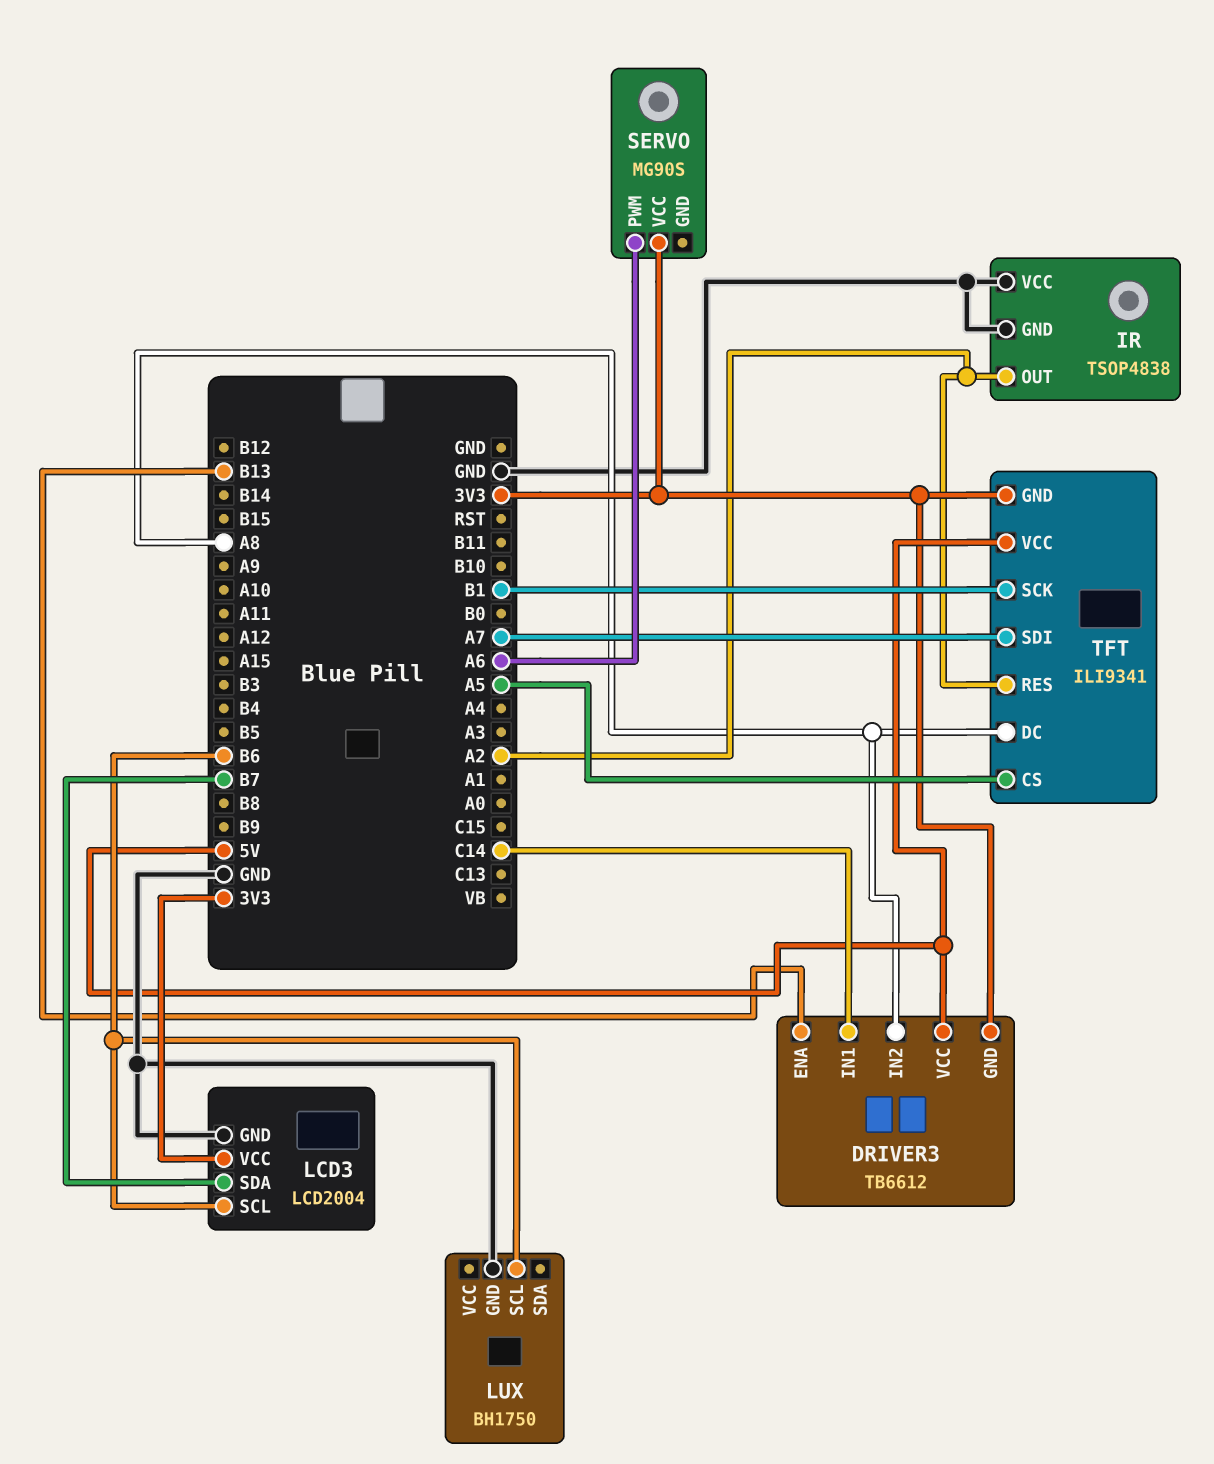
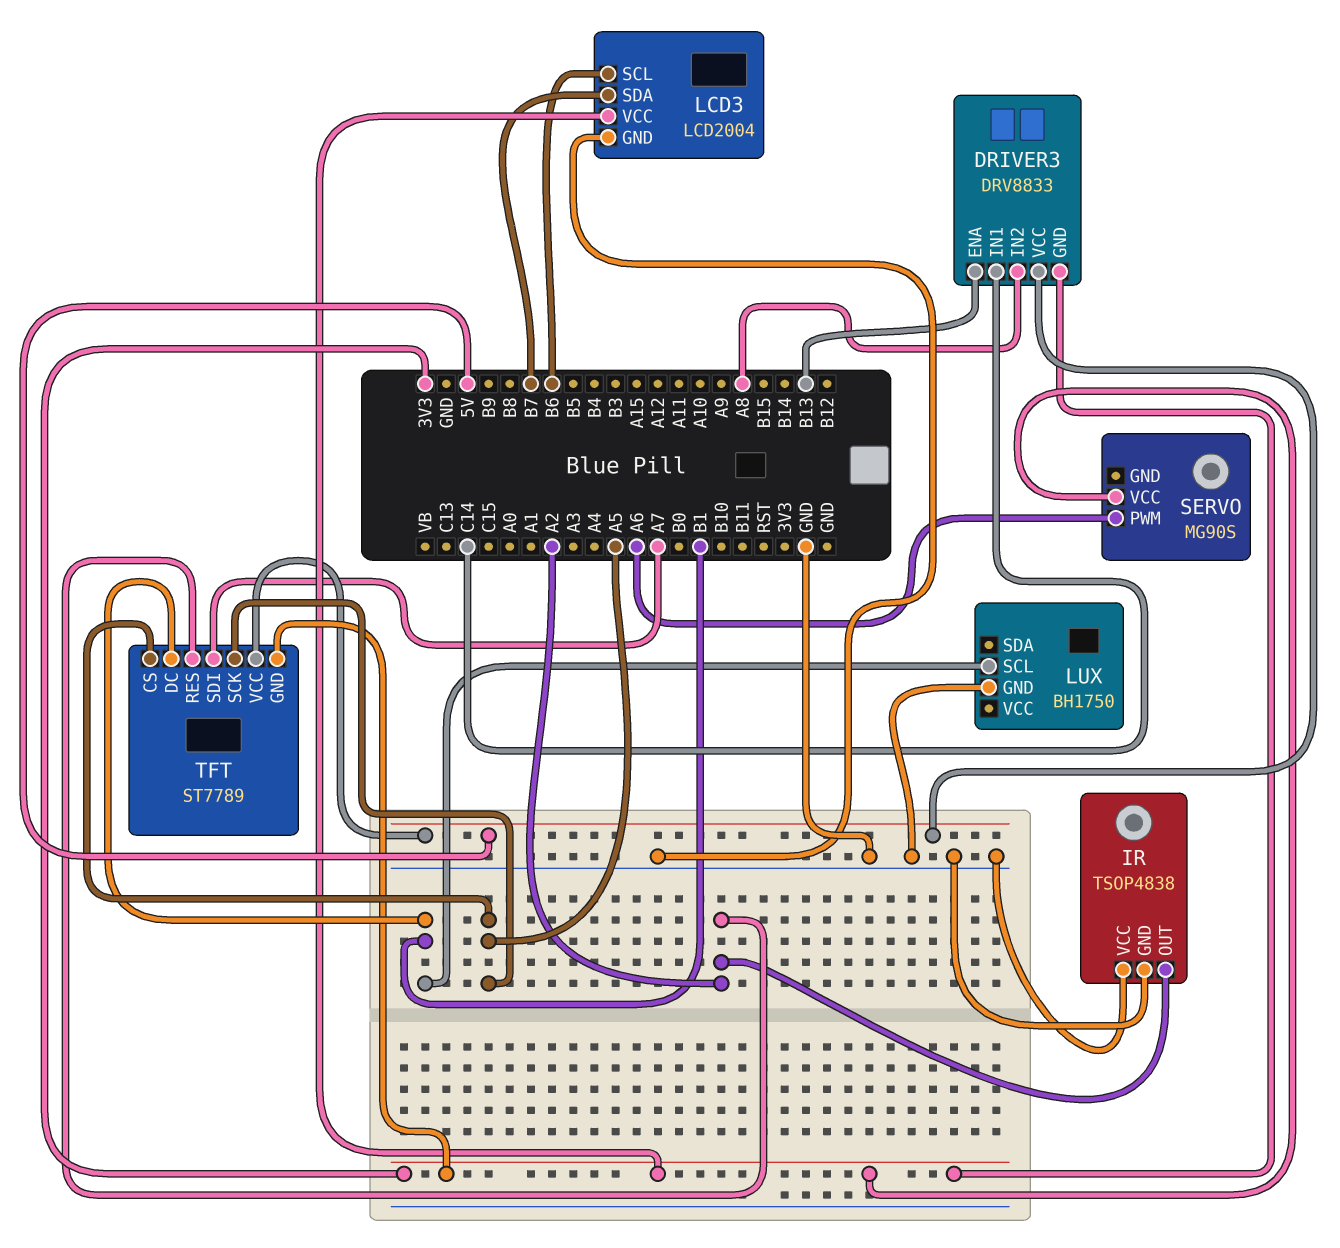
DRIVER3: TB6612 -> DRV8833
LUX pin SCL: B6 -> B1
TFT: ILI9341 -> ST7789
TFT pin DC: A8 -> B1
TFT pin SCK: B1 -> A5

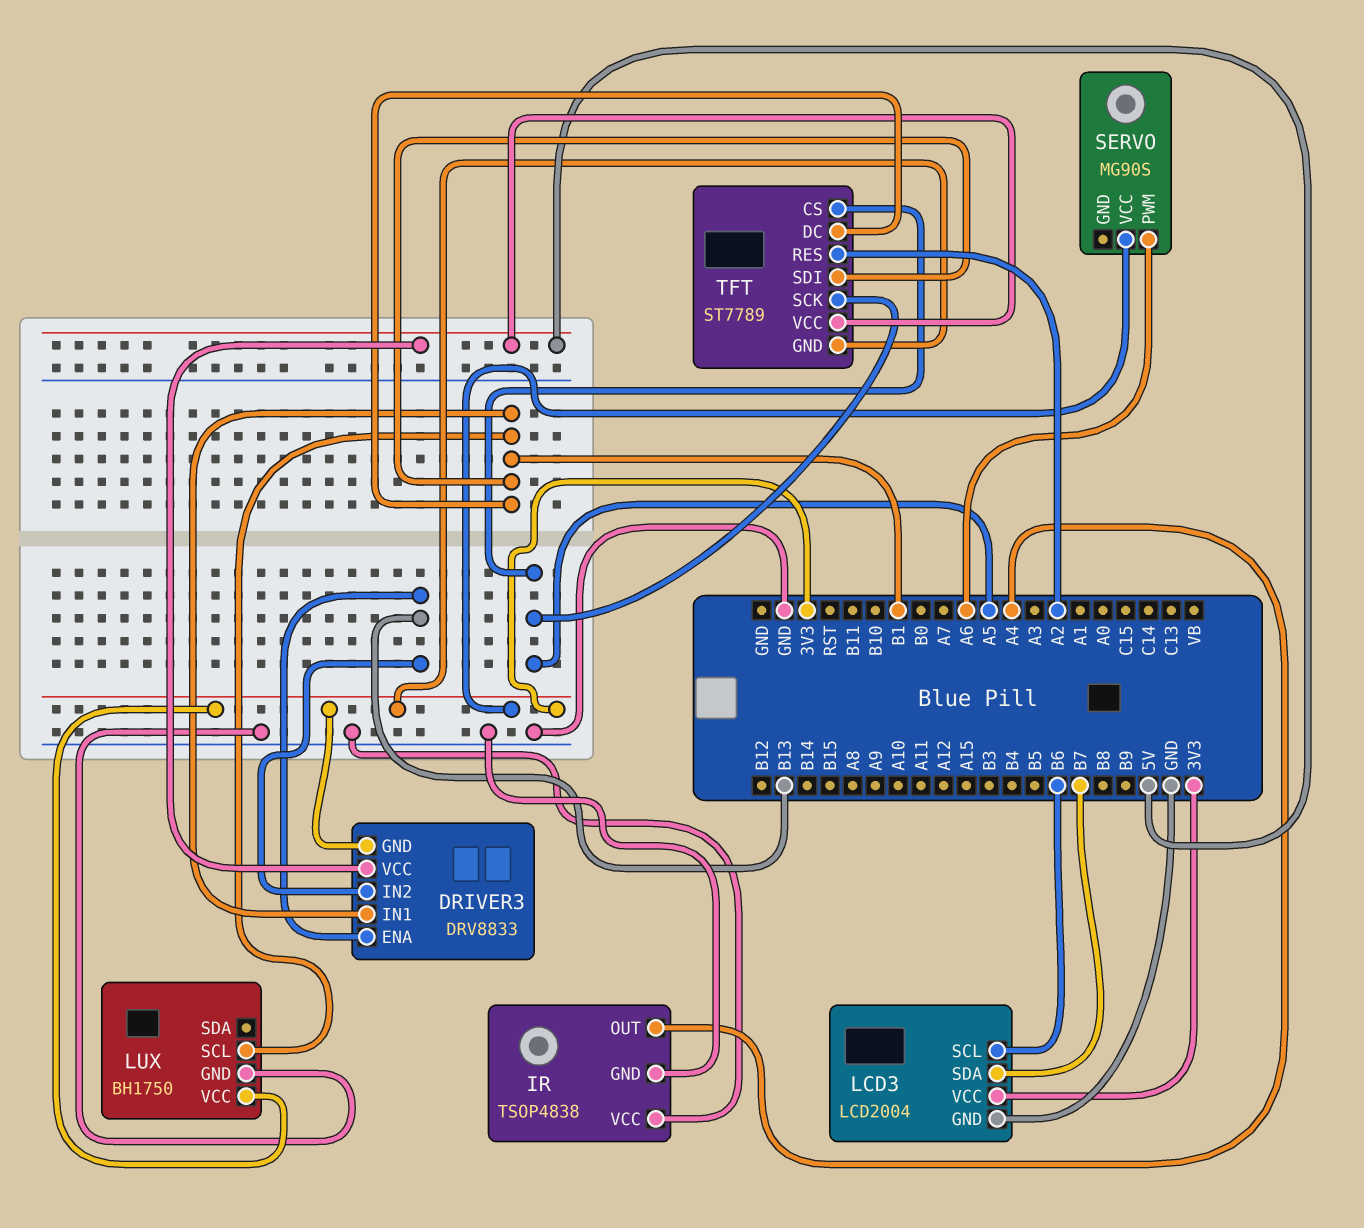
DRIVER3 pin IN1: C14 -> B1
DRIVER3 pin IN2: A8 -> B13
IR pin OUT: A2 -> A4
LUX pin VCC: none -> 3V3
TFT pin SDI: A7 -> B1

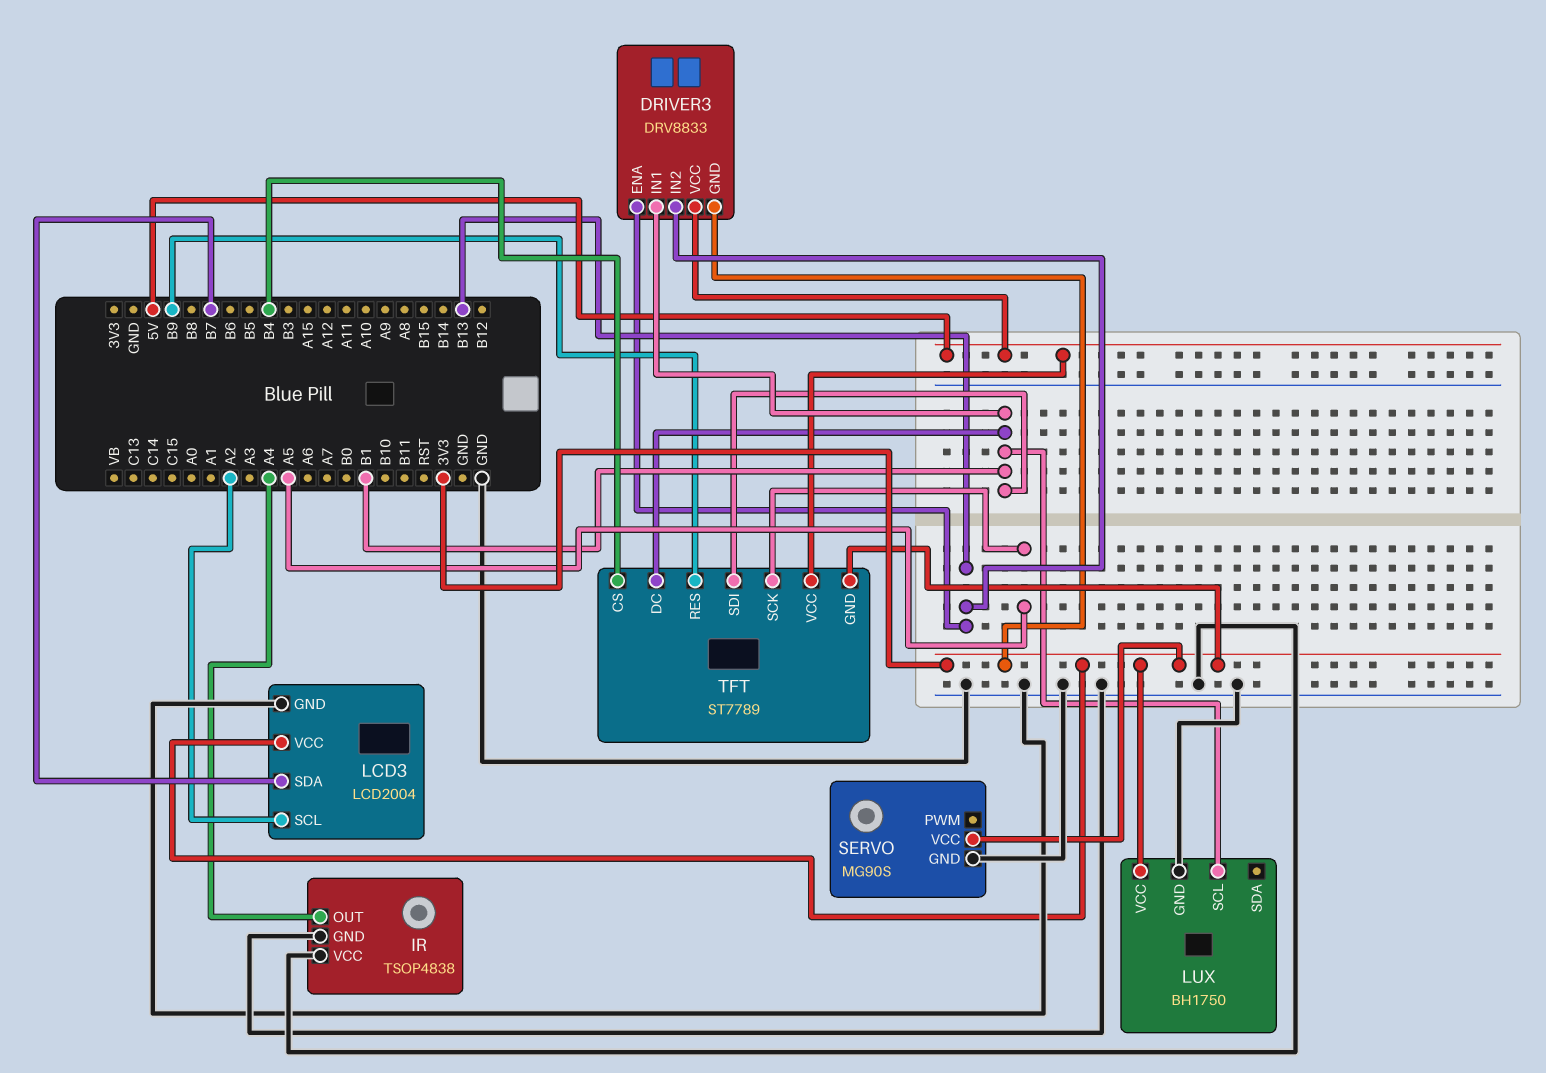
LCD3 pin SCL: B6 -> A2
SERVO pin GND: none -> GND
SERVO pin PWM: A6 -> none
TFT pin CS: A5 -> B4
TFT pin RES: A2 -> B9

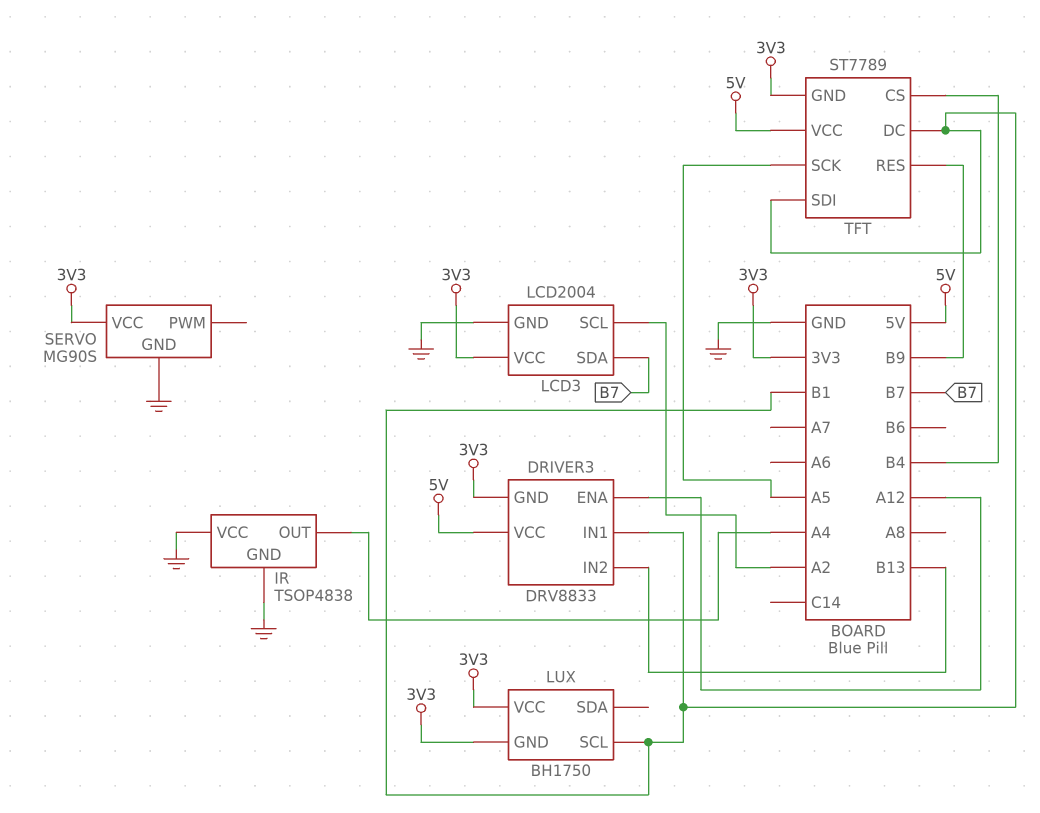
DRIVER3 pin ENA: B13 -> A12
LUX pin GND: GND -> 3V3

